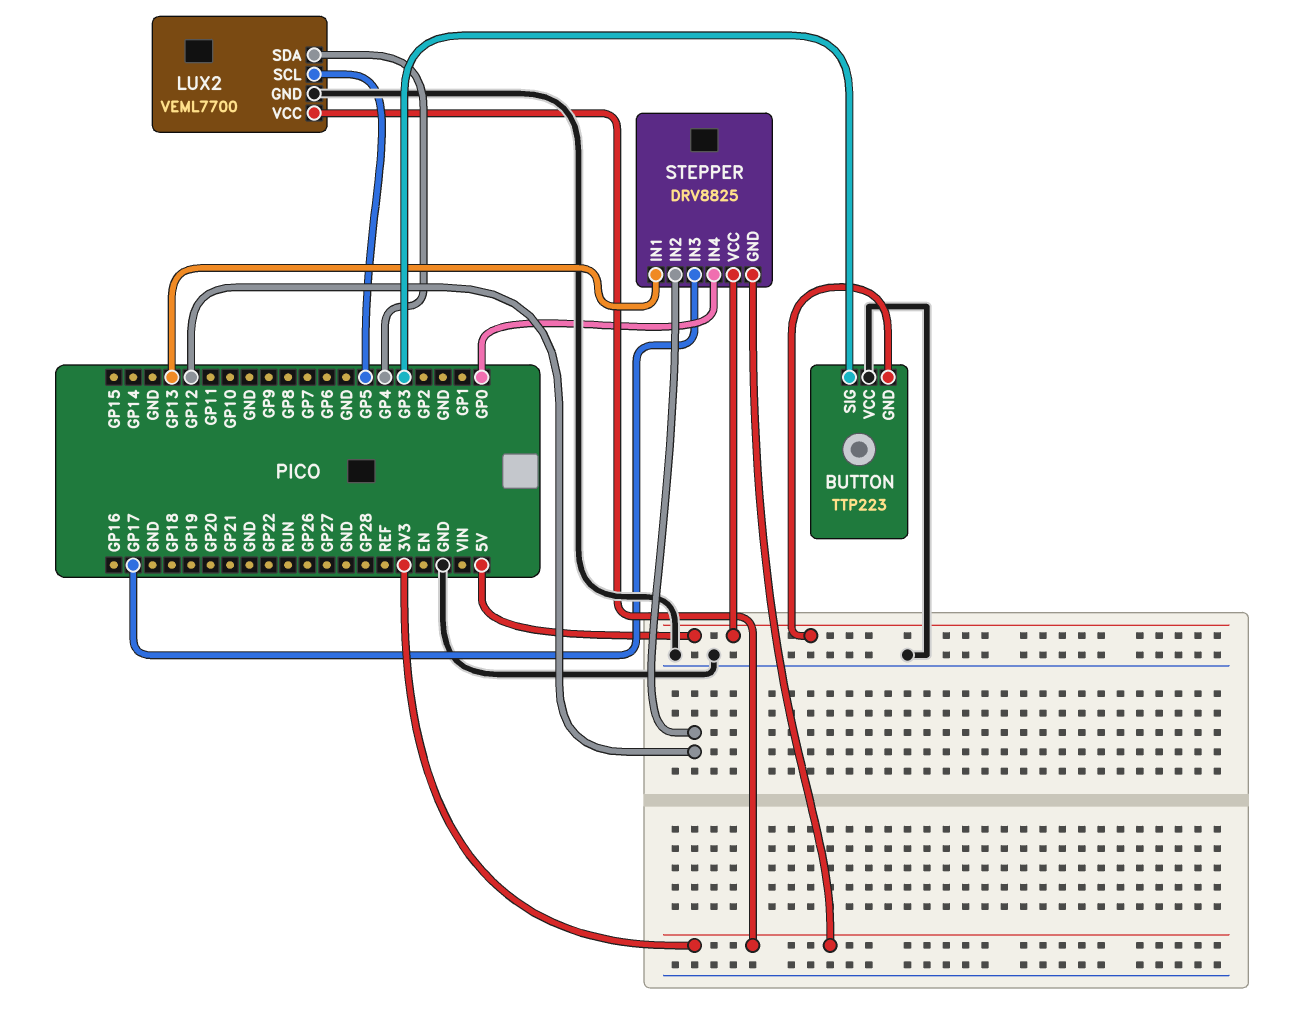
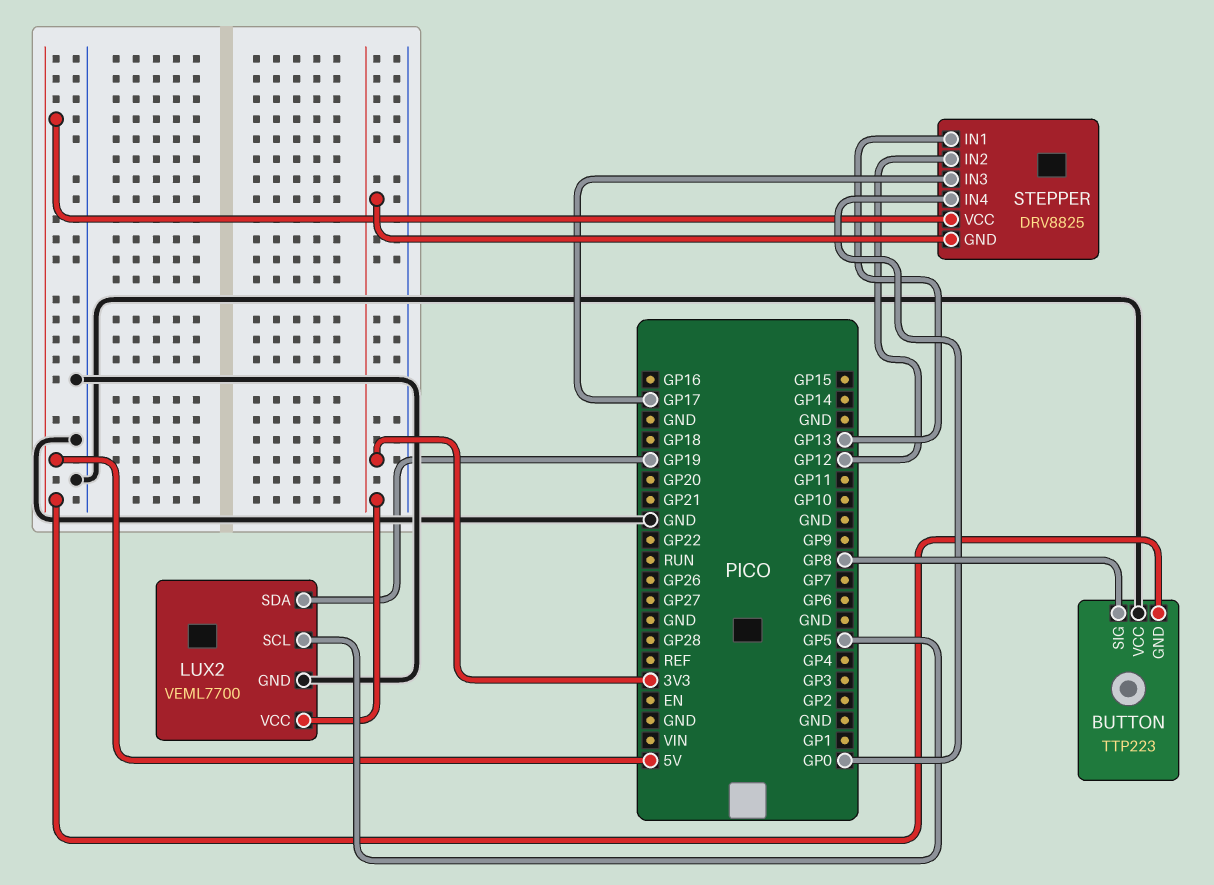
BUTTON pin SIG: GP3 -> GP8
LUX2 pin SDA: GP4 -> GP19

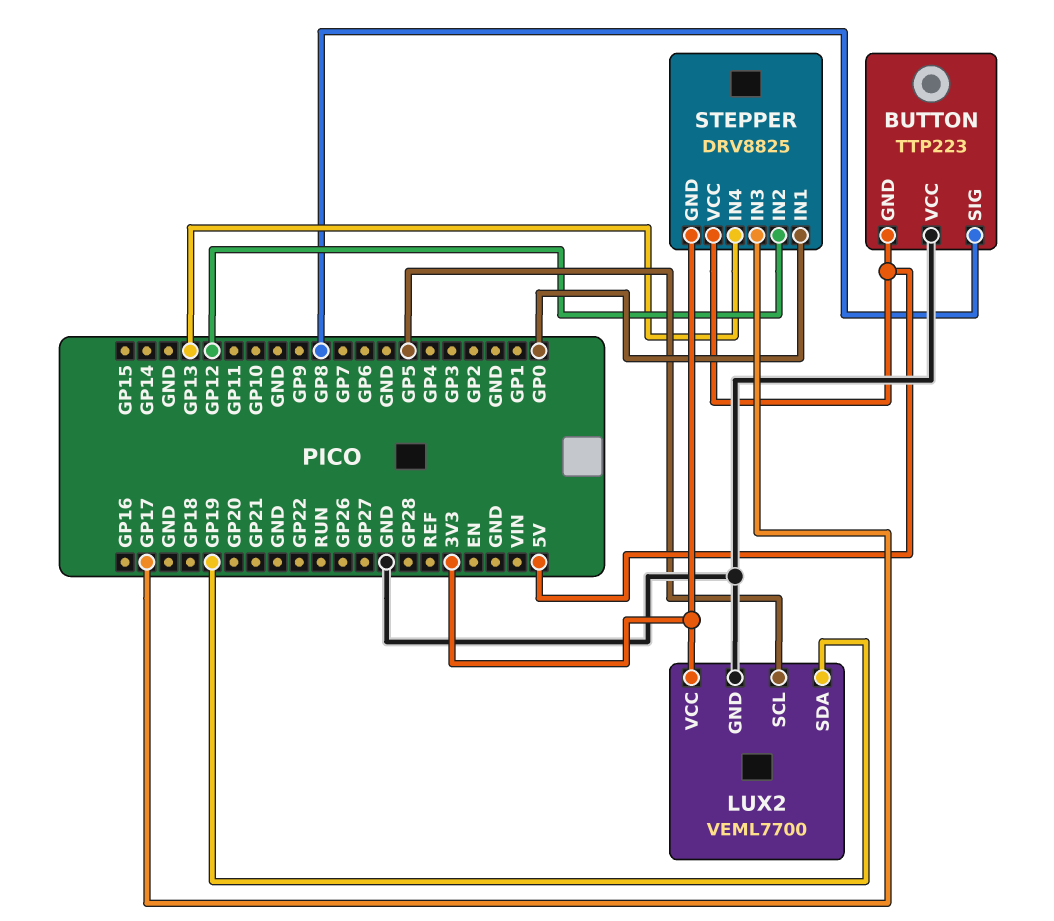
STEPPER pin IN1: GP13 -> GP0
STEPPER pin IN4: GP0 -> GP13

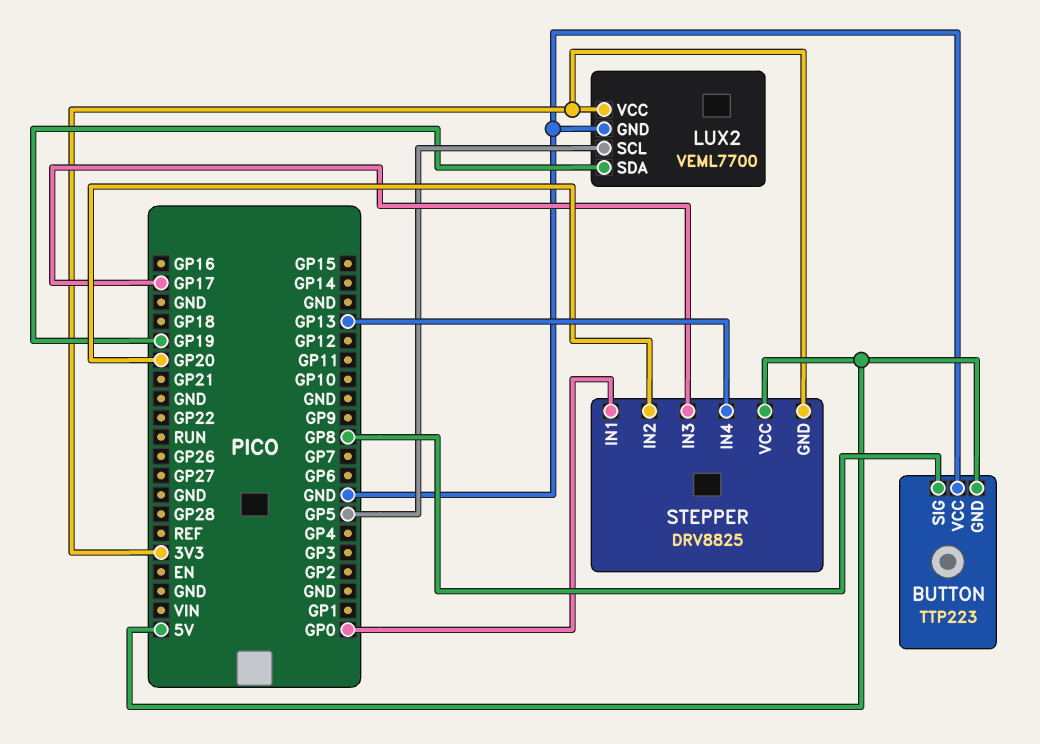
STEPPER pin IN2: GP12 -> GP20

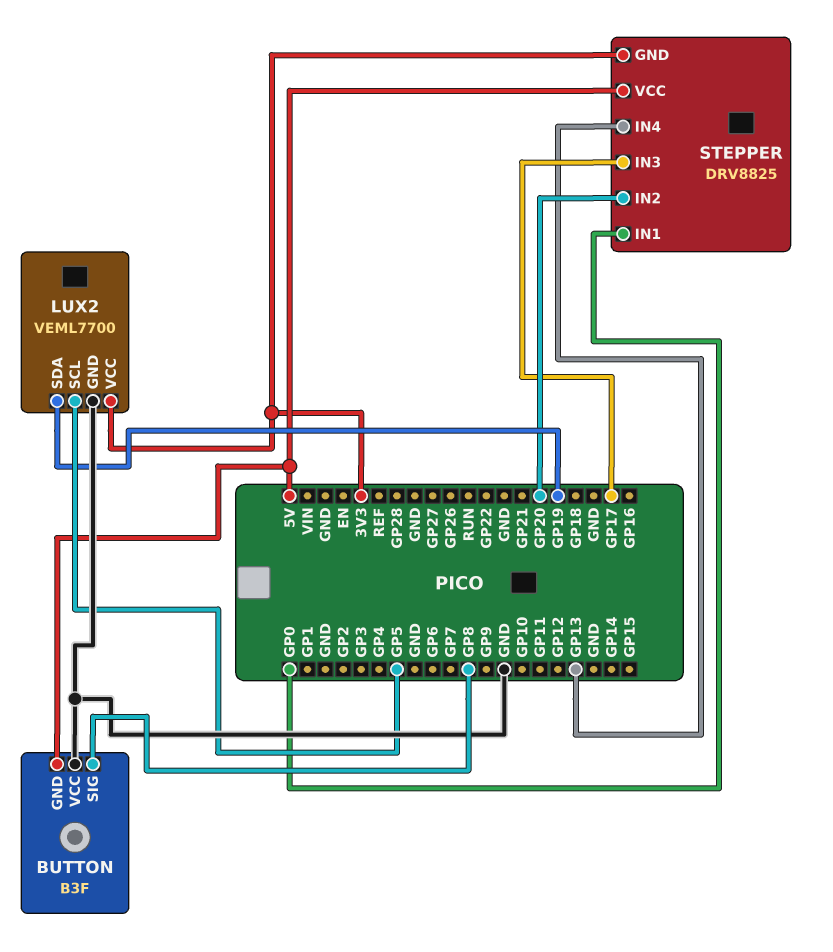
BUTTON: TTP223 -> B3F

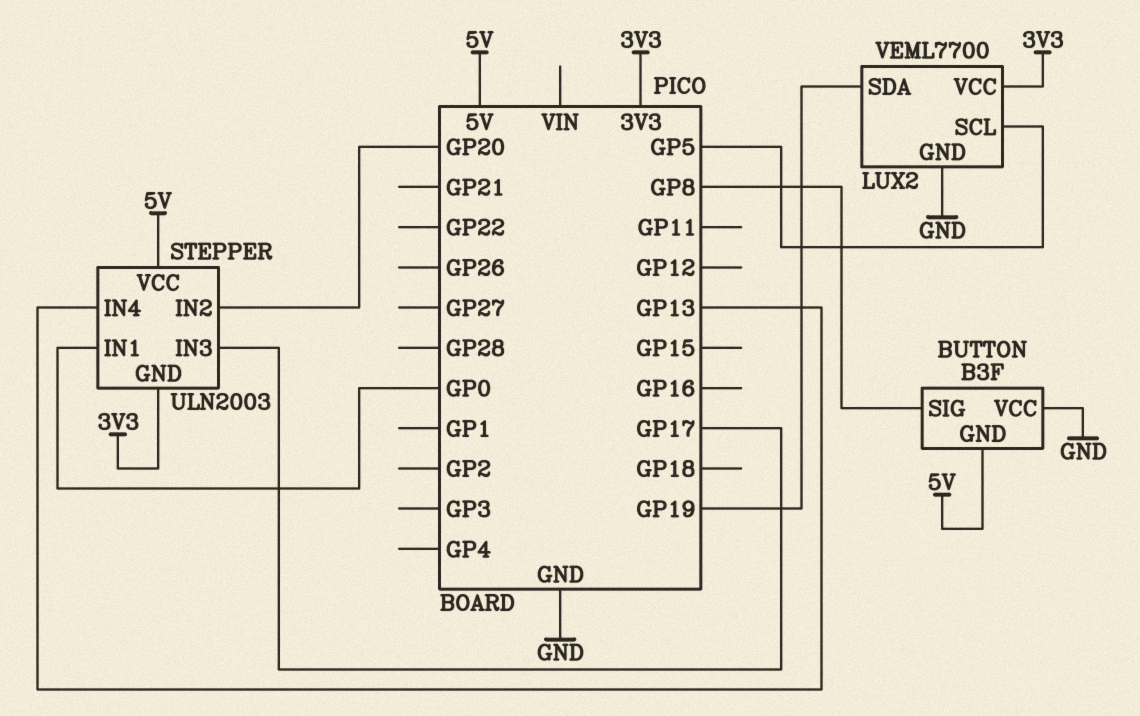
STEPPER: DRV8825 -> ULN2003

